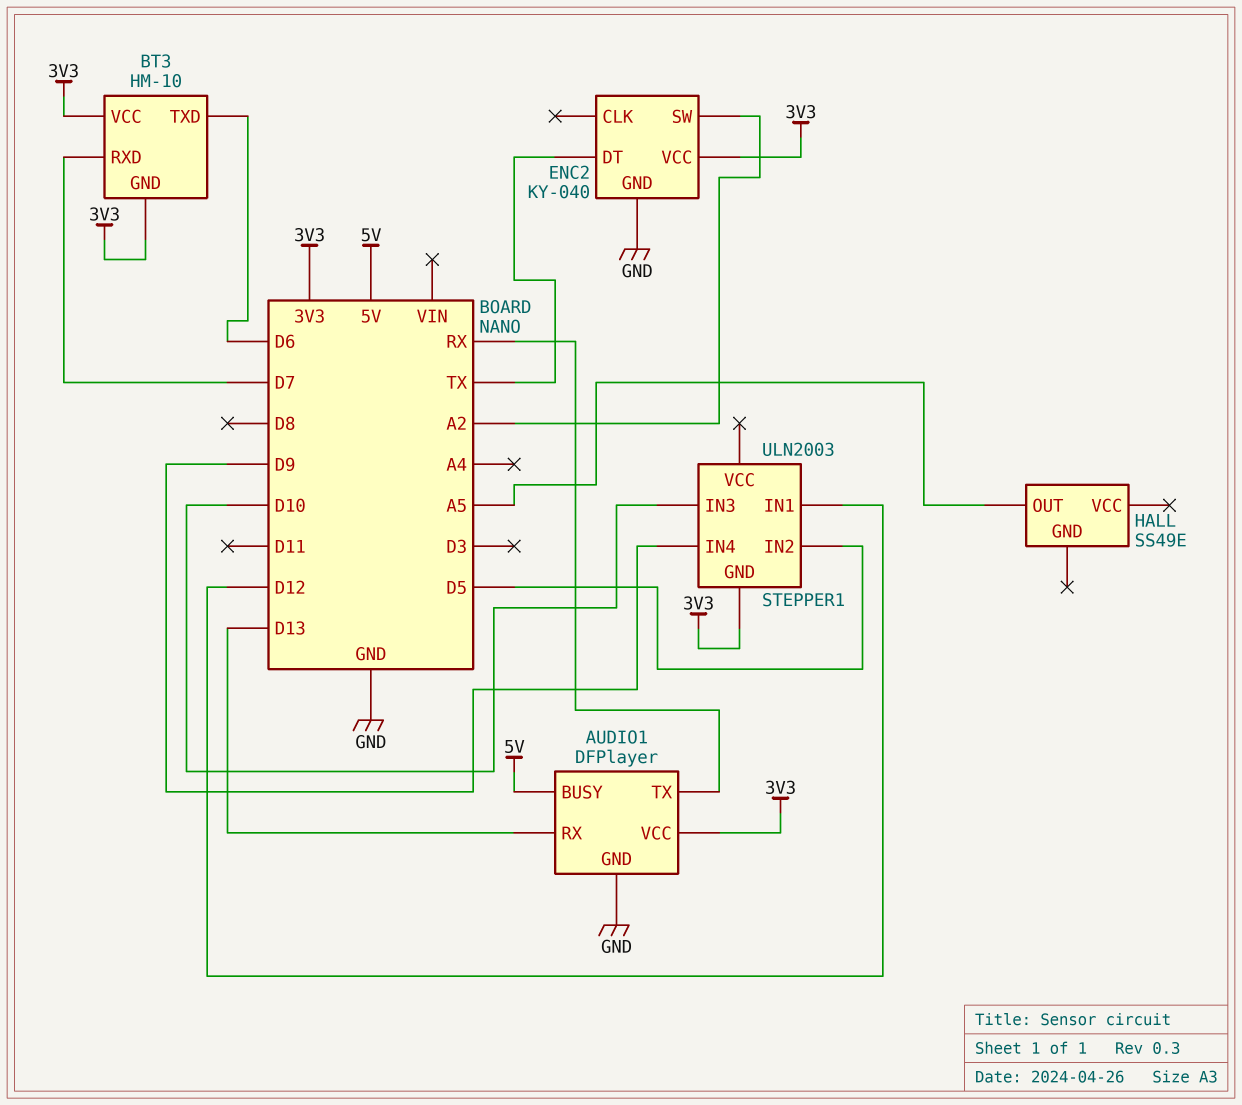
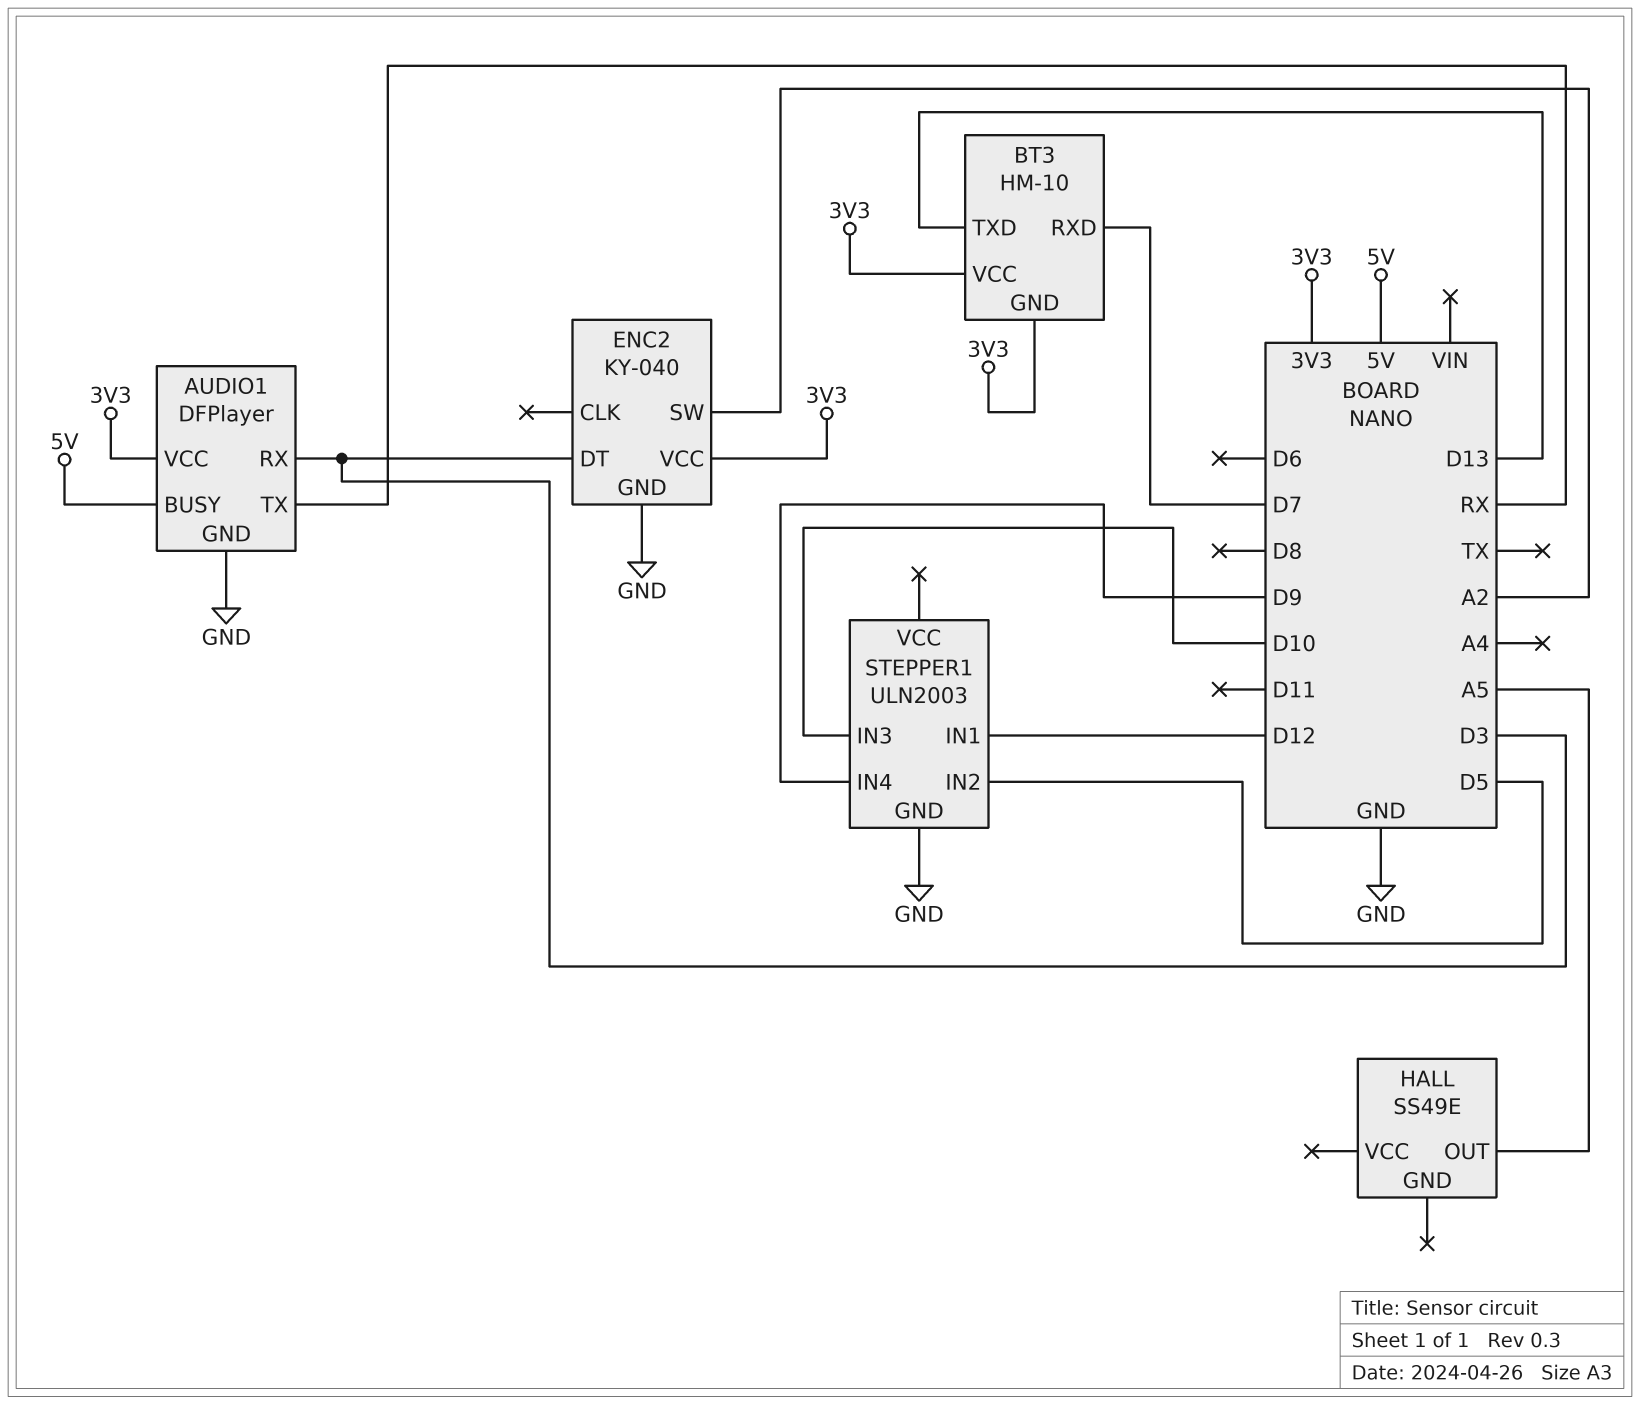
AUDIO1 pin RX: D13 -> D3
BT3 pin TXD: D6 -> D13
ENC2 pin DT: TX -> D3
STEPPER1 pin GND: 3V3 -> GND

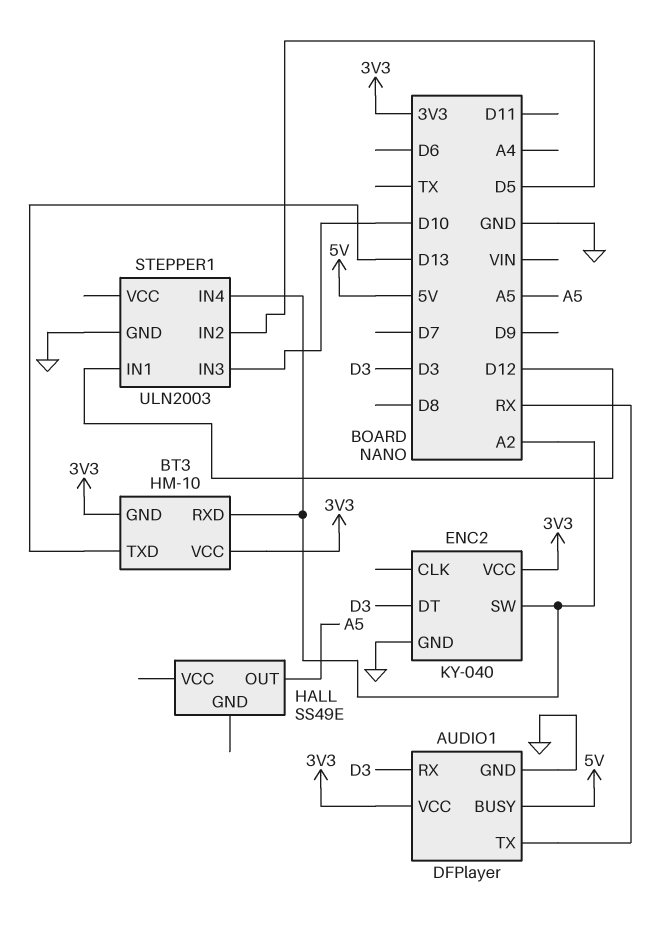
BT3 pin RXD: D7 -> A2
STEPPER1 pin IN4: D9 -> A2

